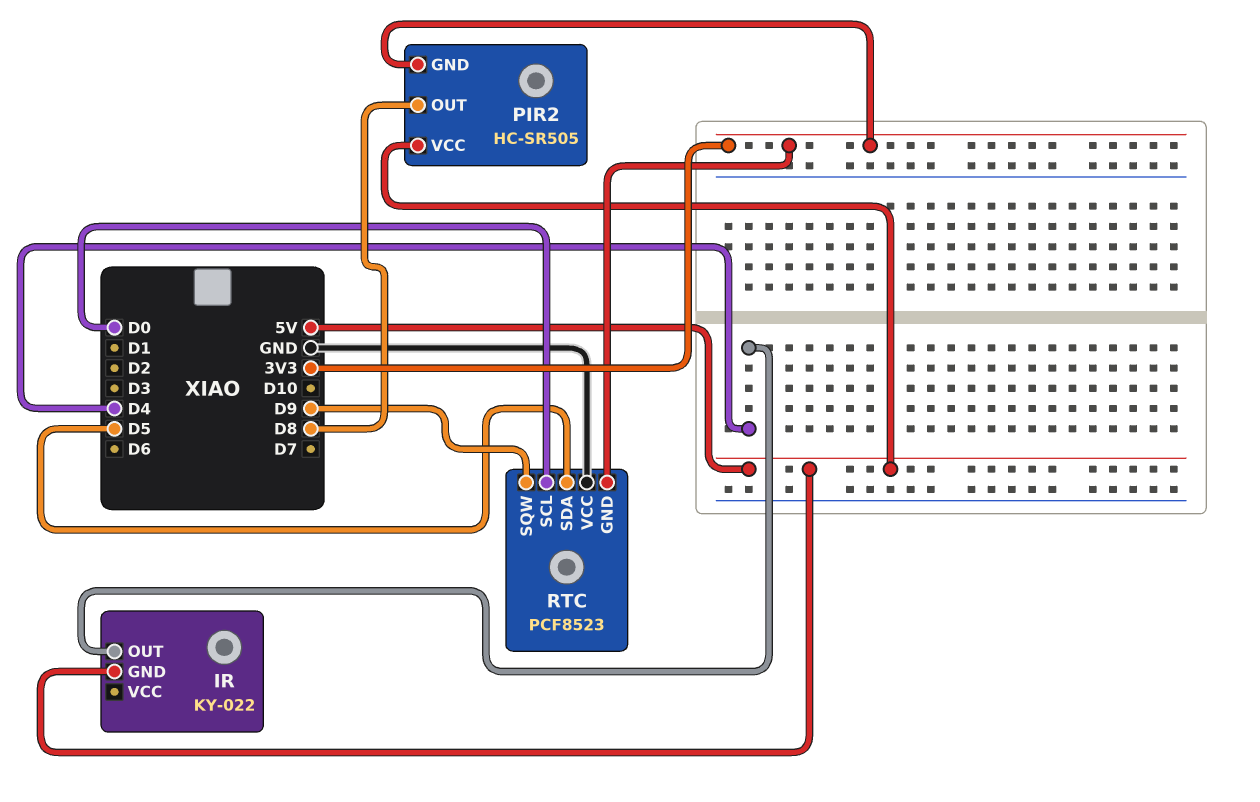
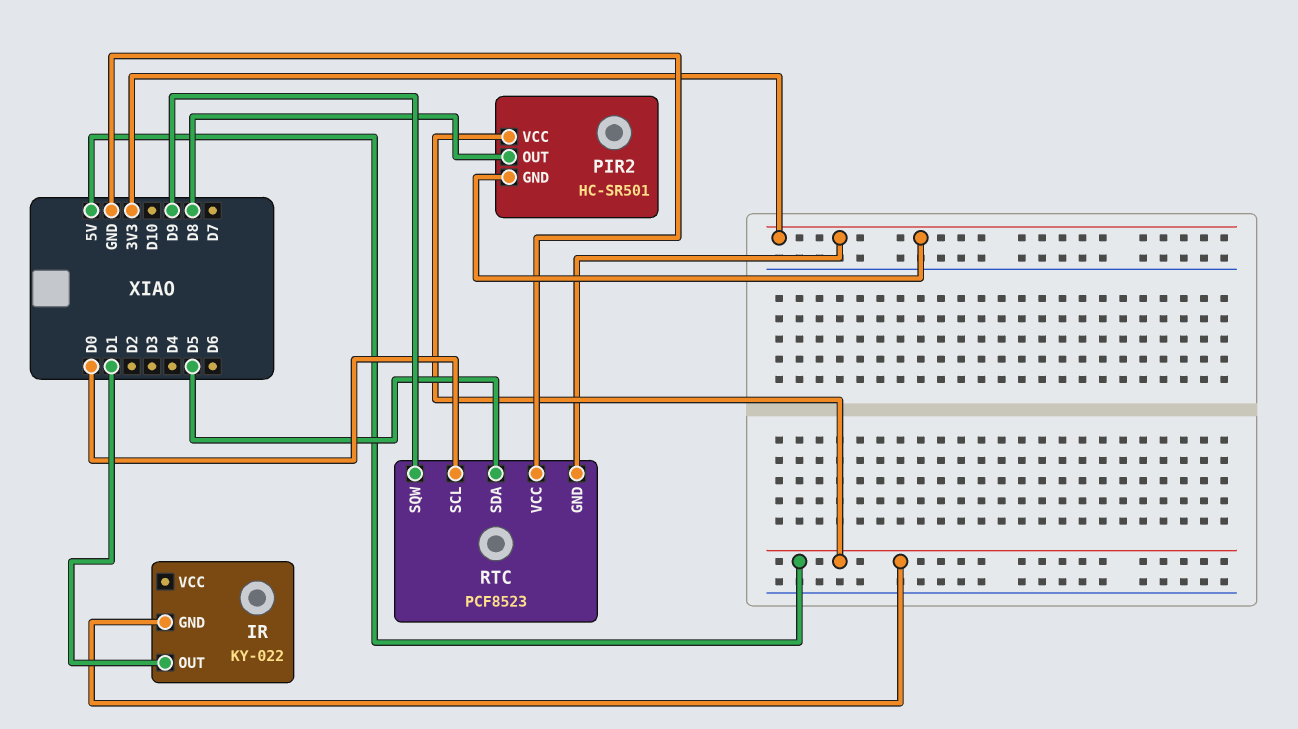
IR pin OUT: D4 -> D1
PIR2: HC-SR505 -> HC-SR501

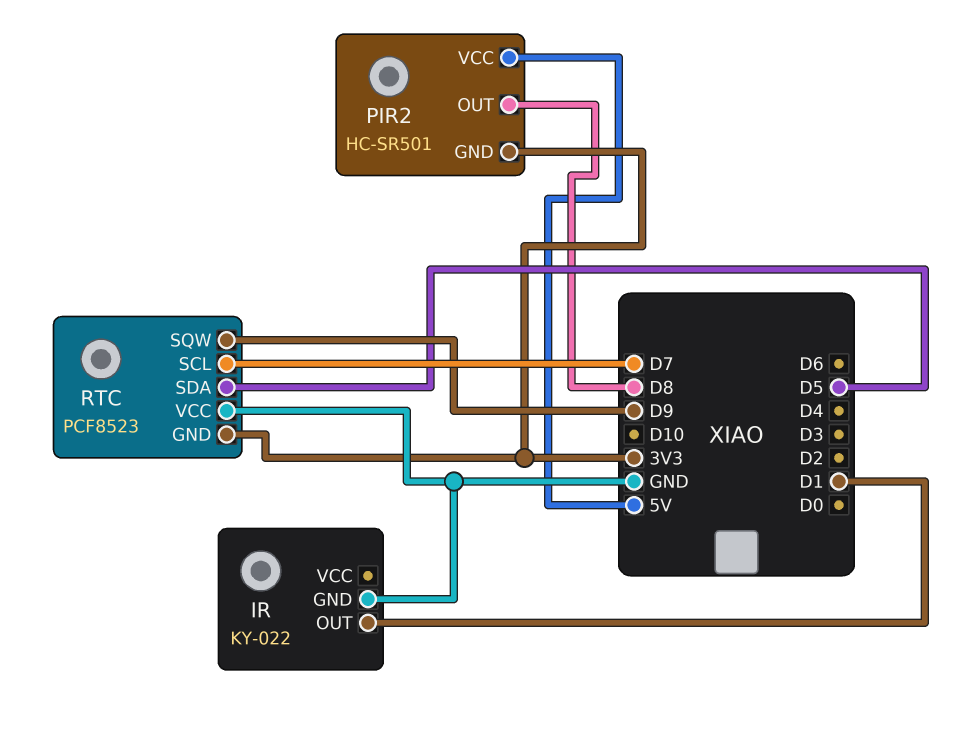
IR pin GND: 5V -> GND
RTC pin SCL: D0 -> D7

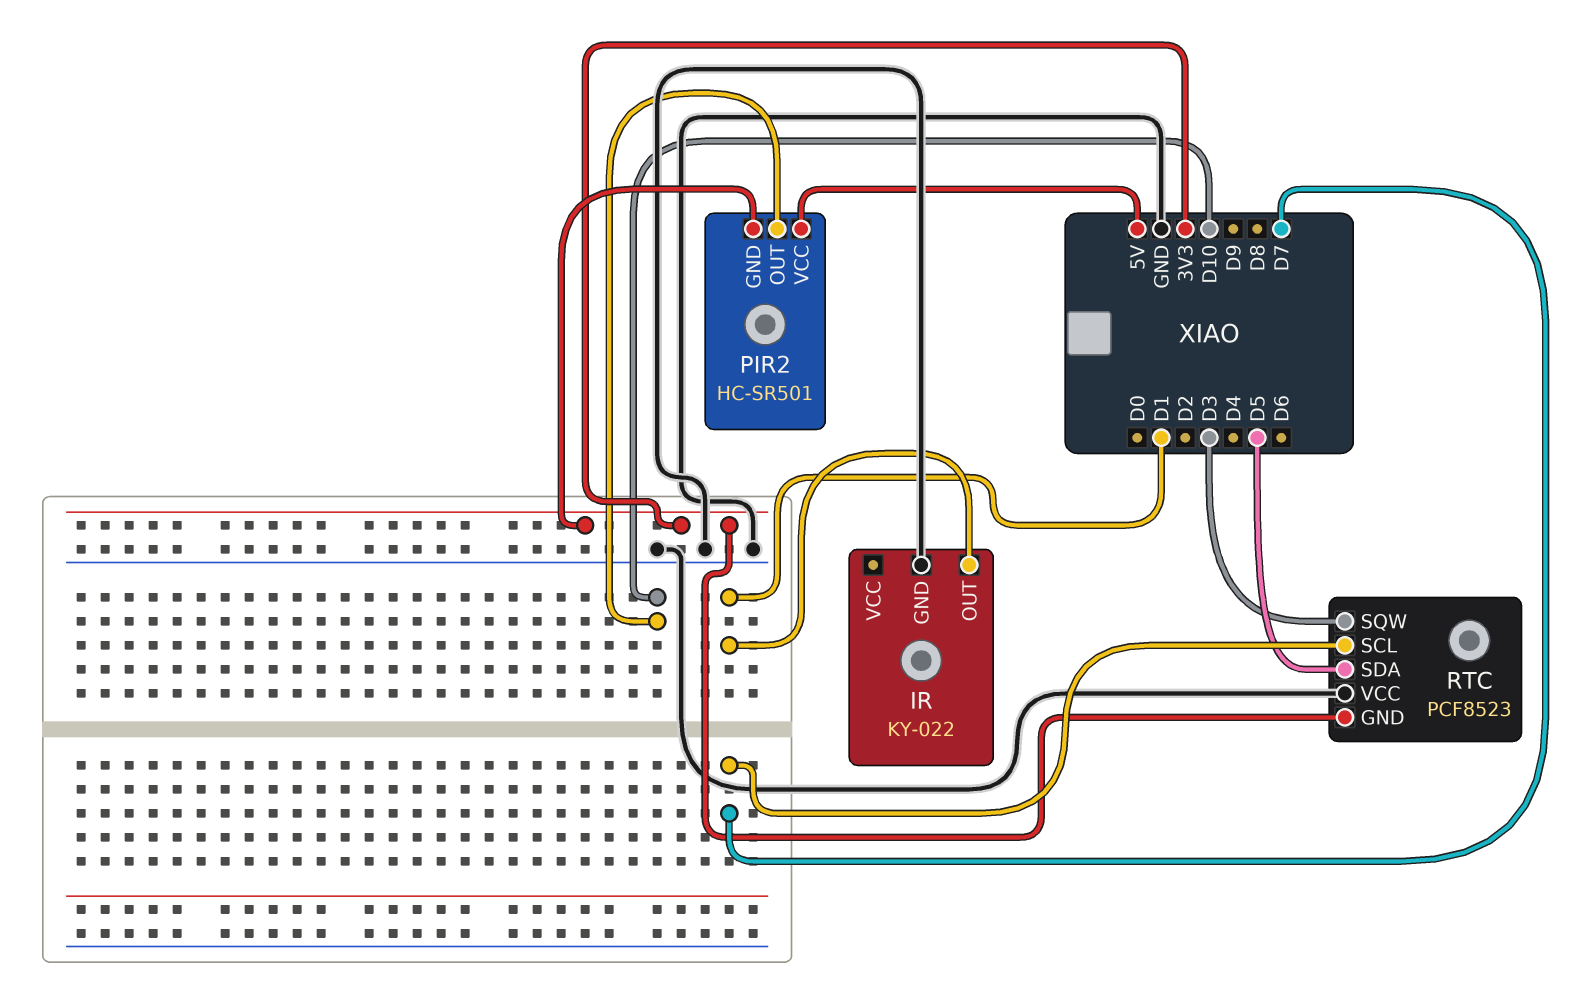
PIR2 pin OUT: D8 -> D10
RTC pin SQW: D9 -> D3

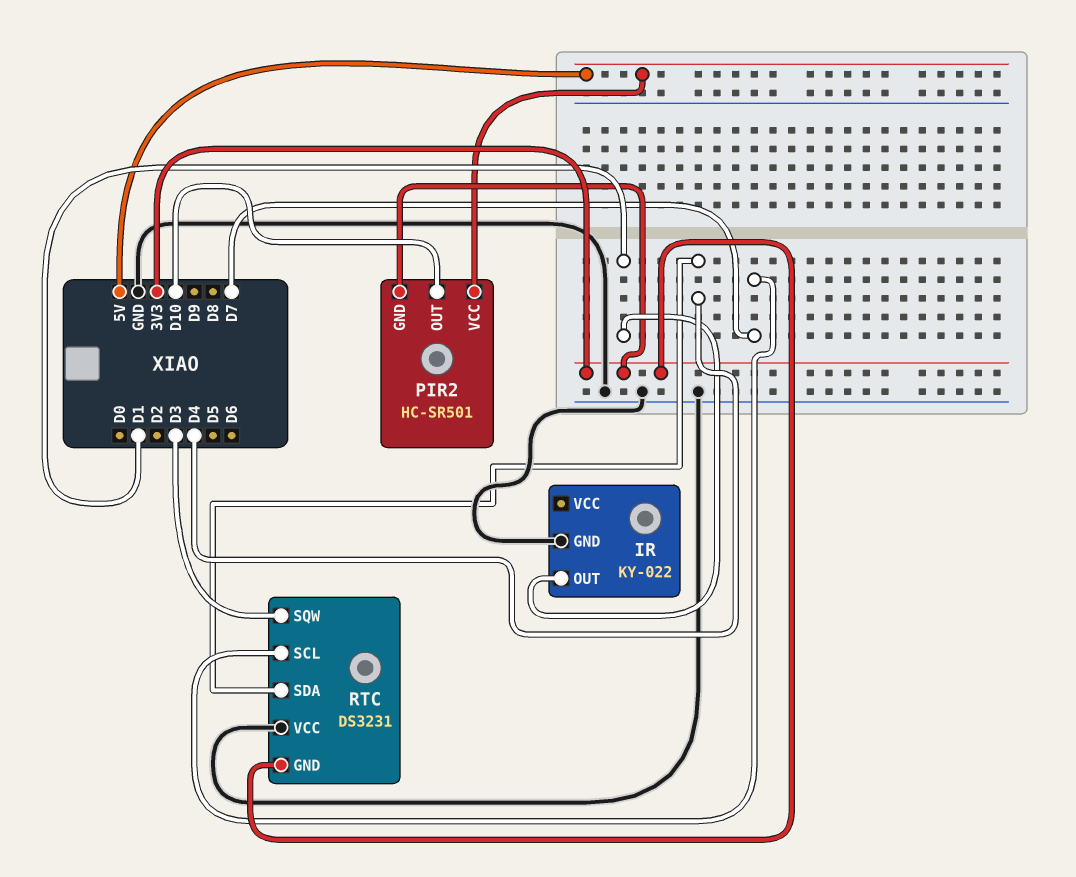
RTC: PCF8523 -> DS3231
RTC pin SDA: D5 -> D4

